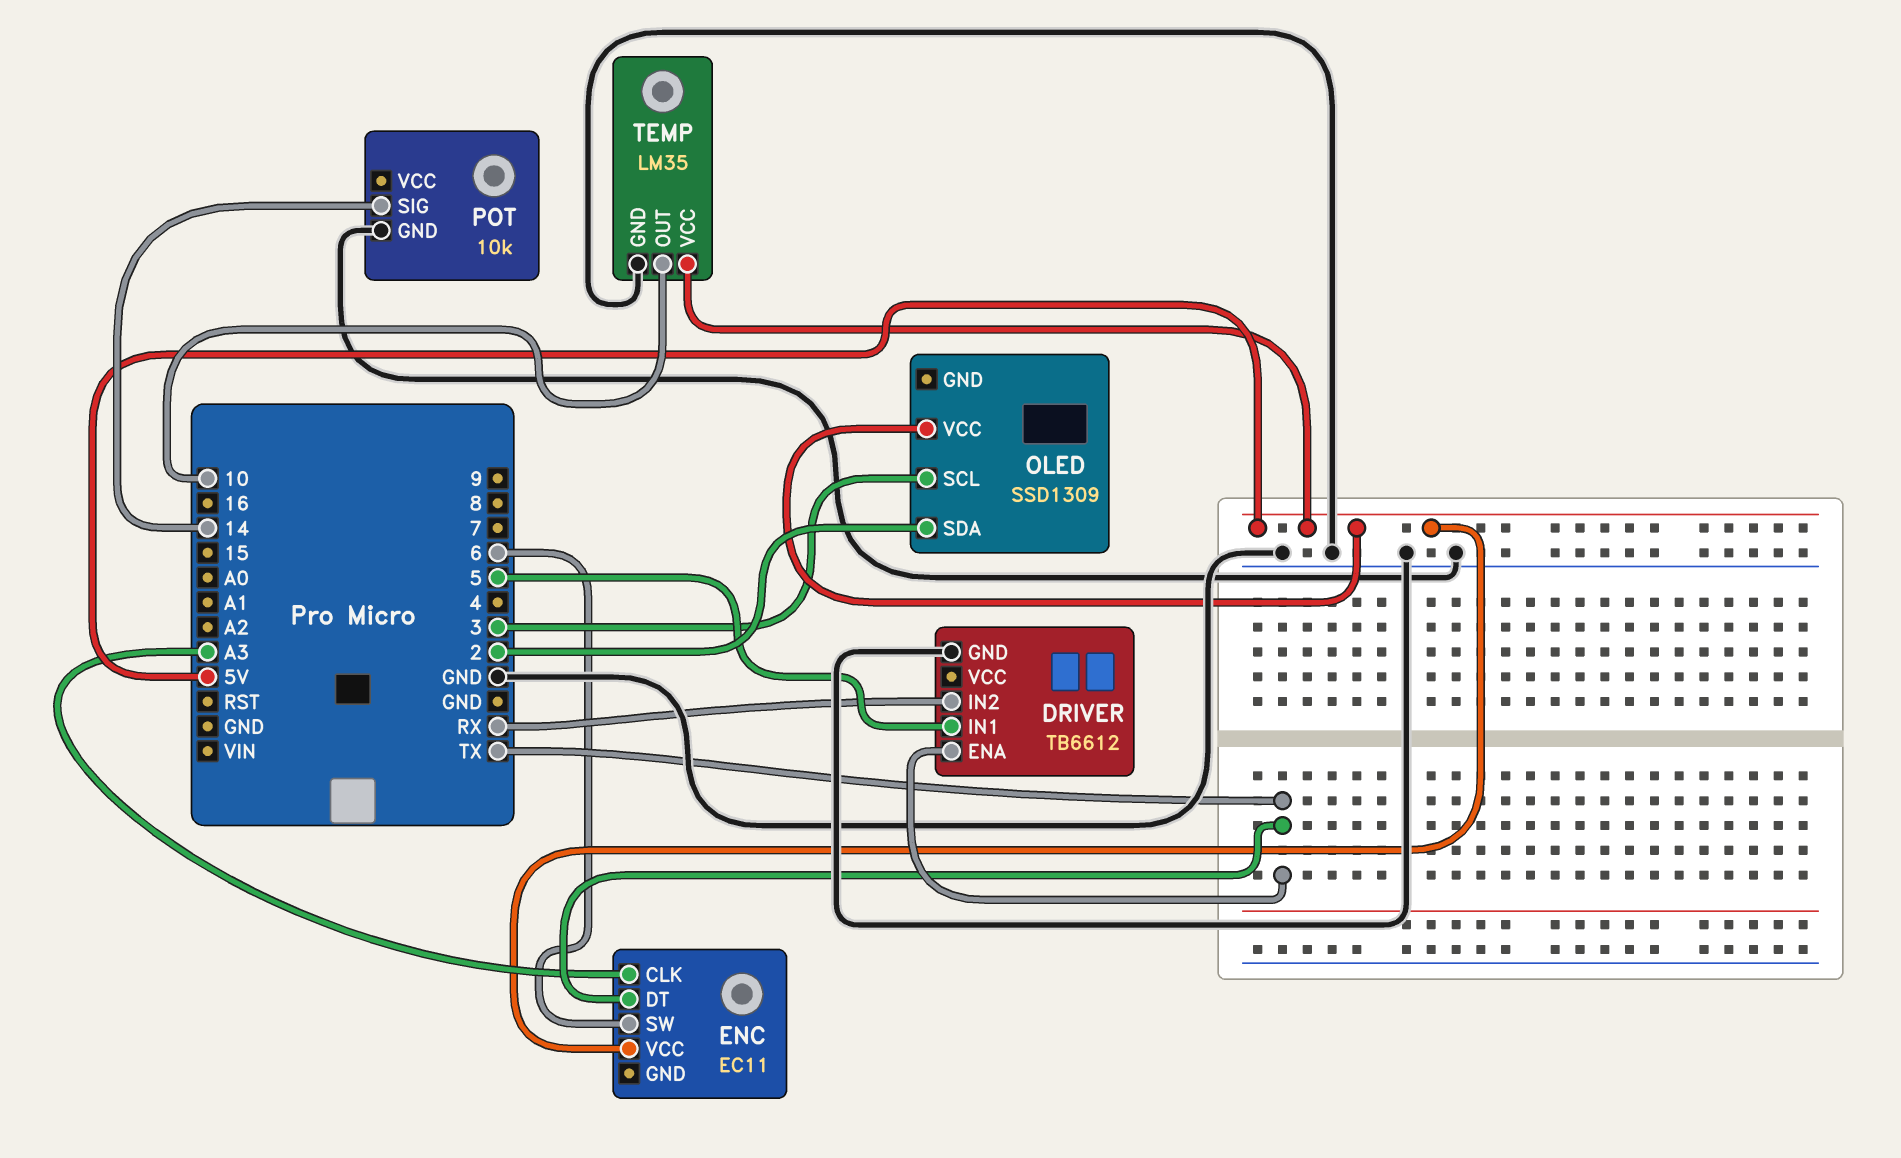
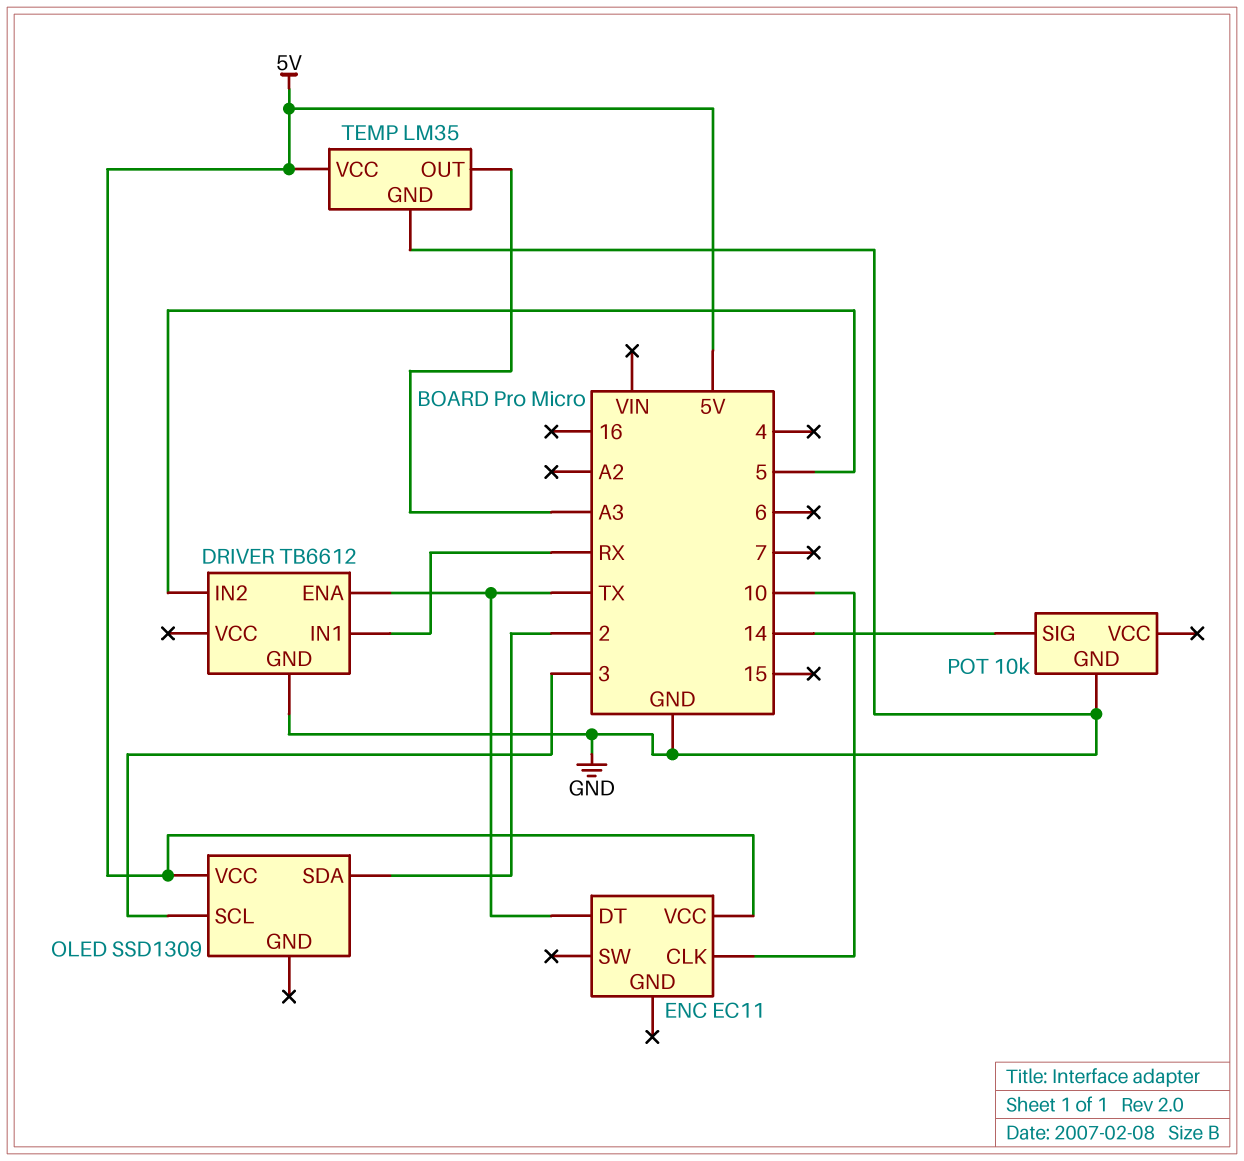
DRIVER pin IN1: 5 -> RX
DRIVER pin IN2: RX -> 5
ENC pin CLK: A3 -> 10
ENC pin SW: 6 -> none
TEMP pin OUT: 10 -> A3

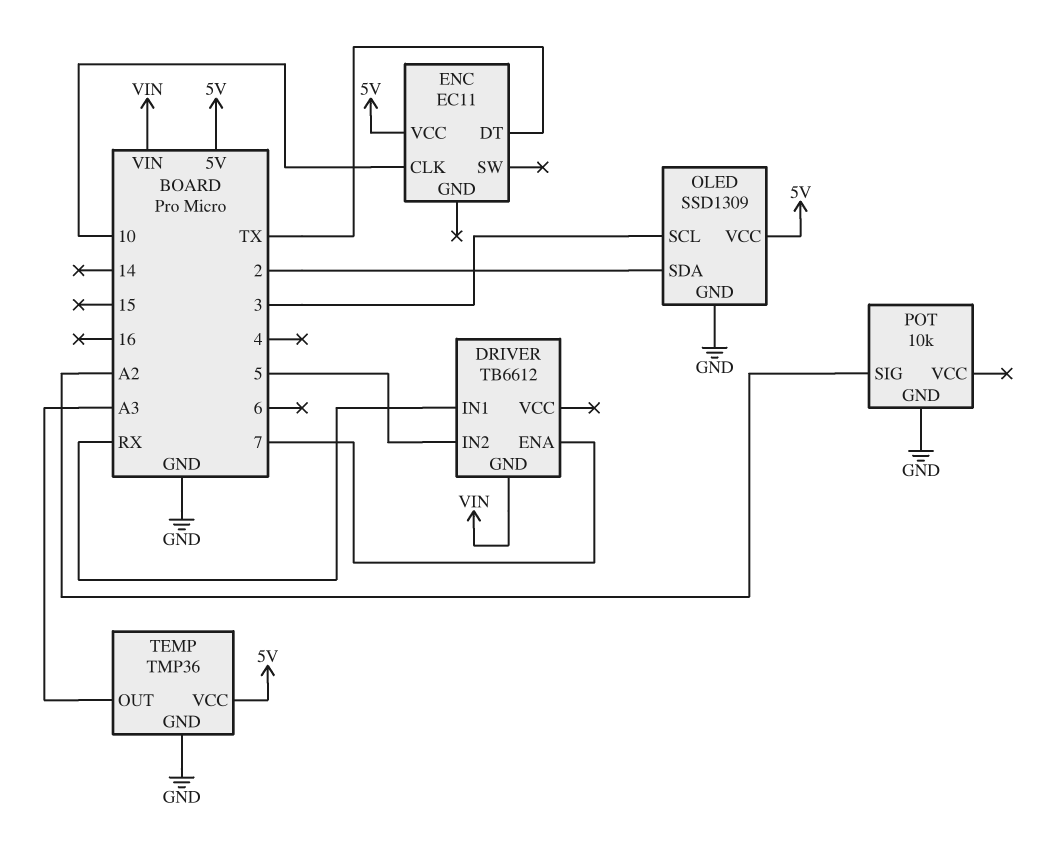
DRIVER pin ENA: TX -> 7
DRIVER pin GND: GND -> VIN
OLED pin GND: none -> GND
POT pin SIG: 14 -> A2
TEMP: LM35 -> TMP36

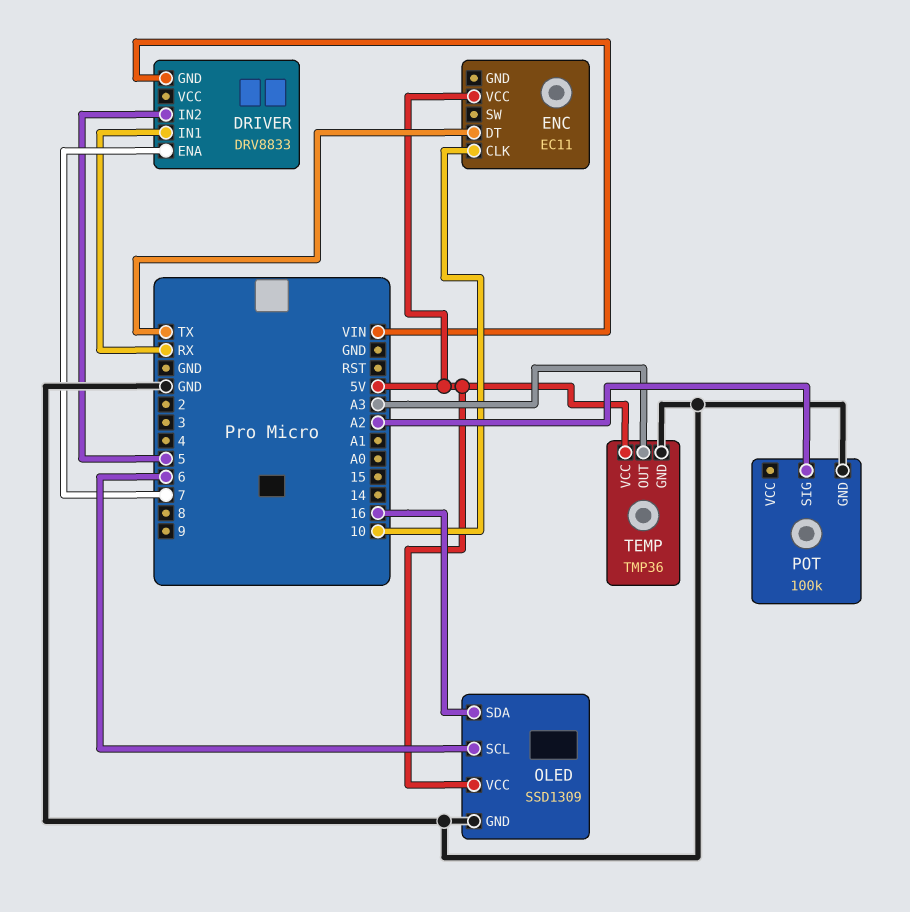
DRIVER: TB6612 -> DRV8833
OLED pin SCL: 3 -> 6
OLED pin SDA: 2 -> 16
POT: 10k -> 100k

